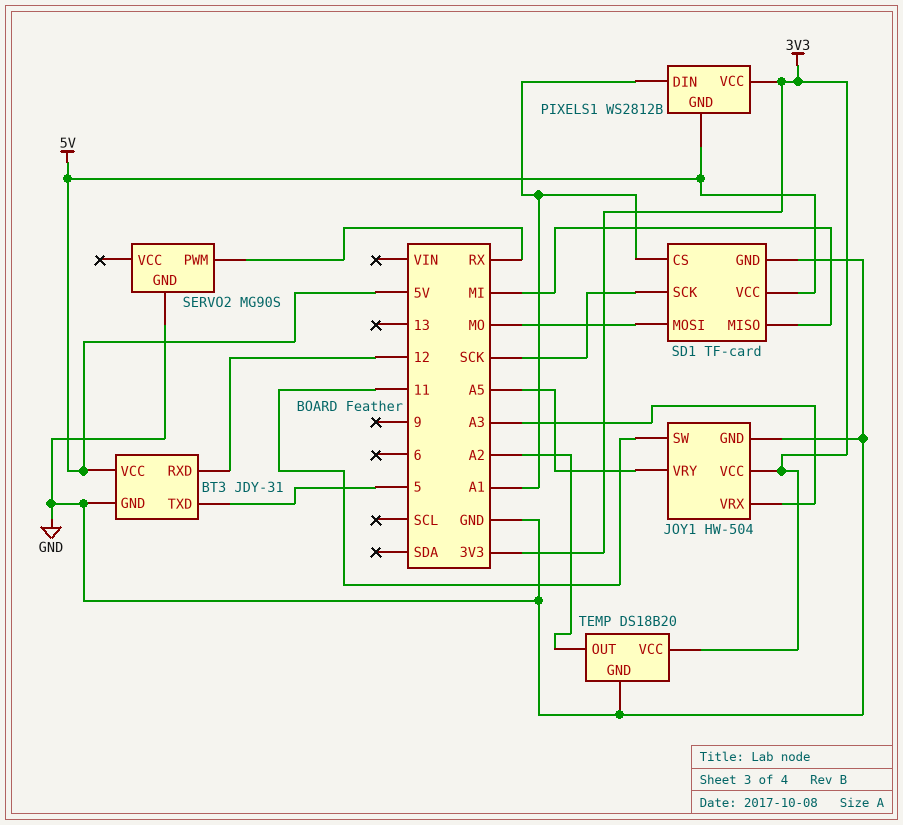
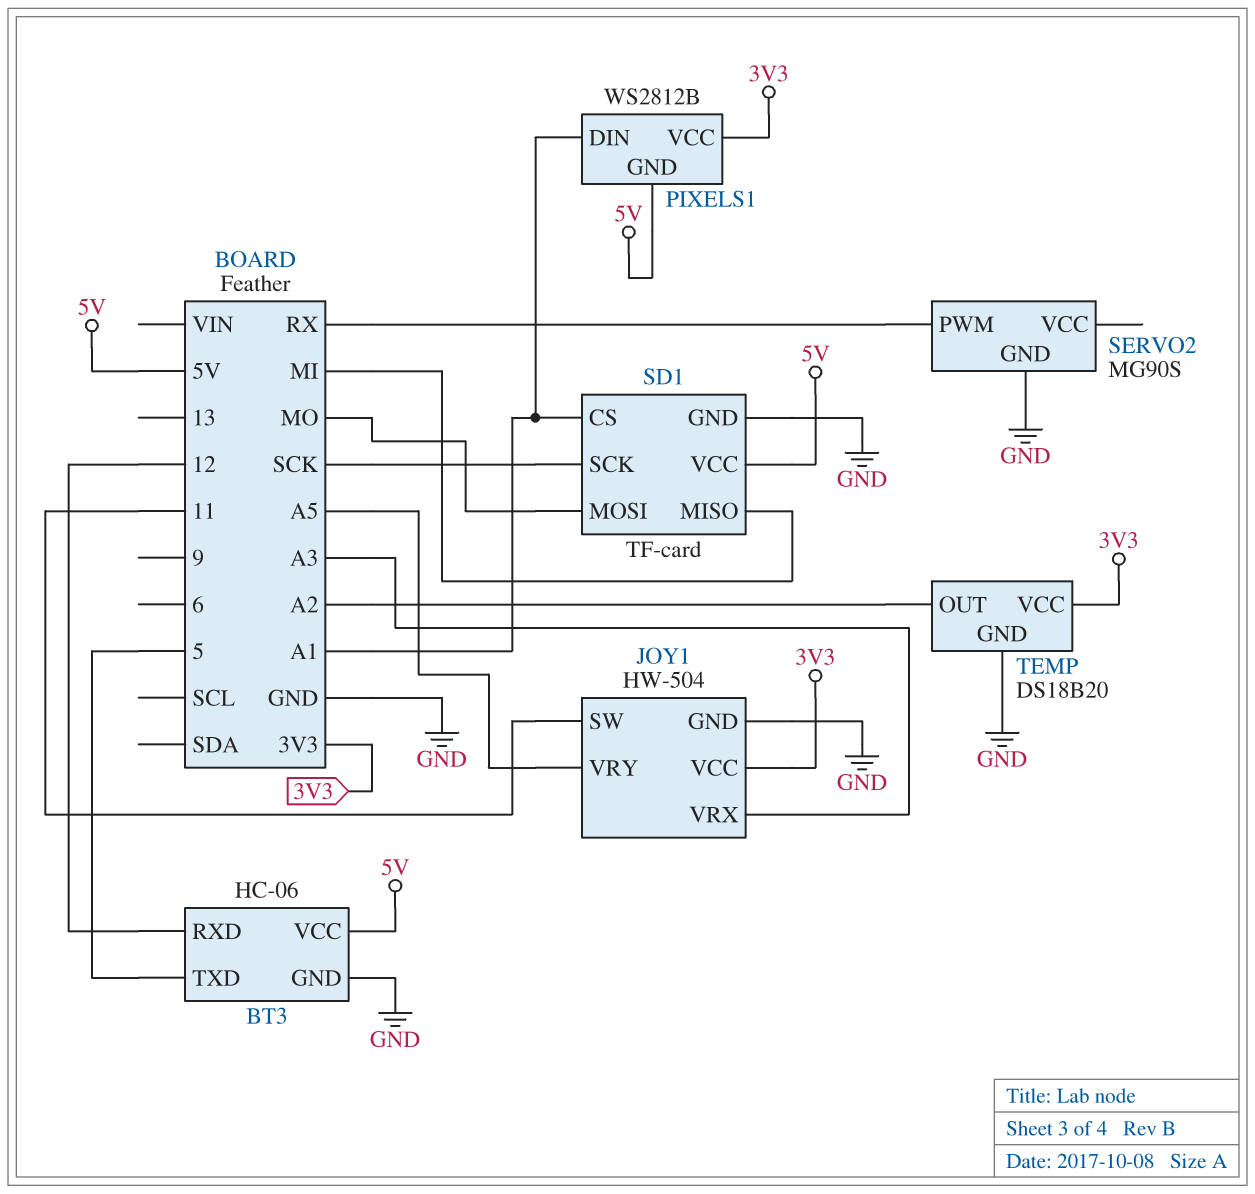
BT3: JDY-31 -> HC-06

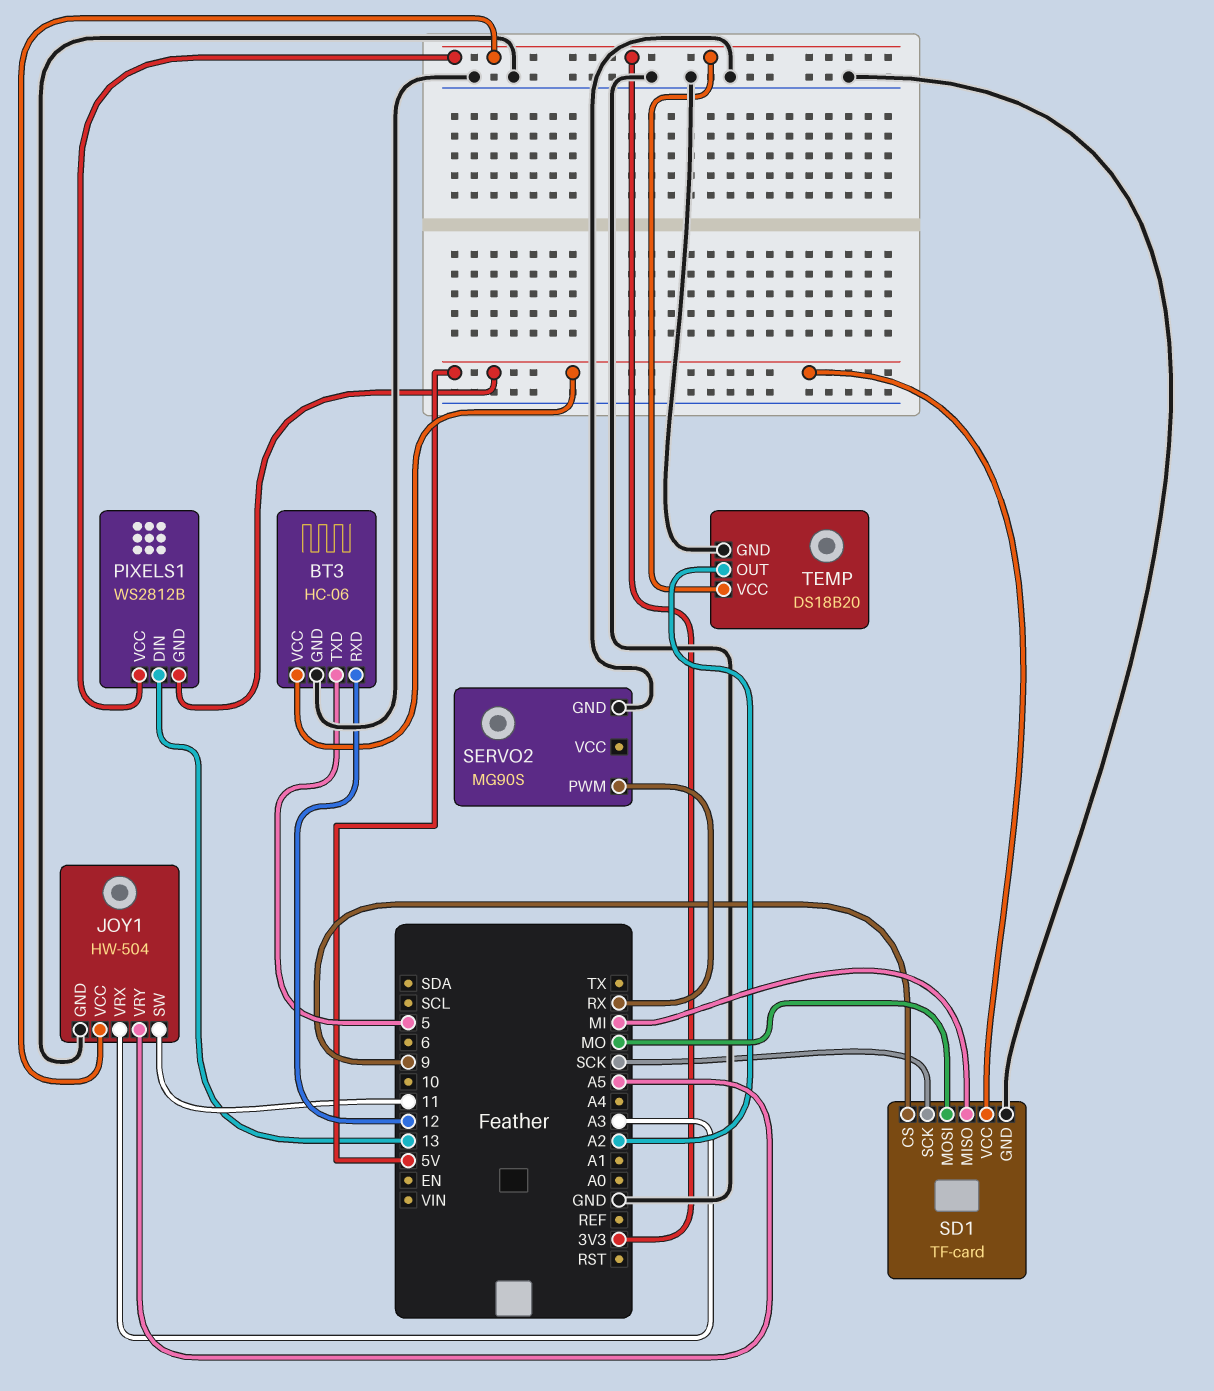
PIXELS1 pin DIN: A1 -> 13
SD1 pin CS: A1 -> 9

